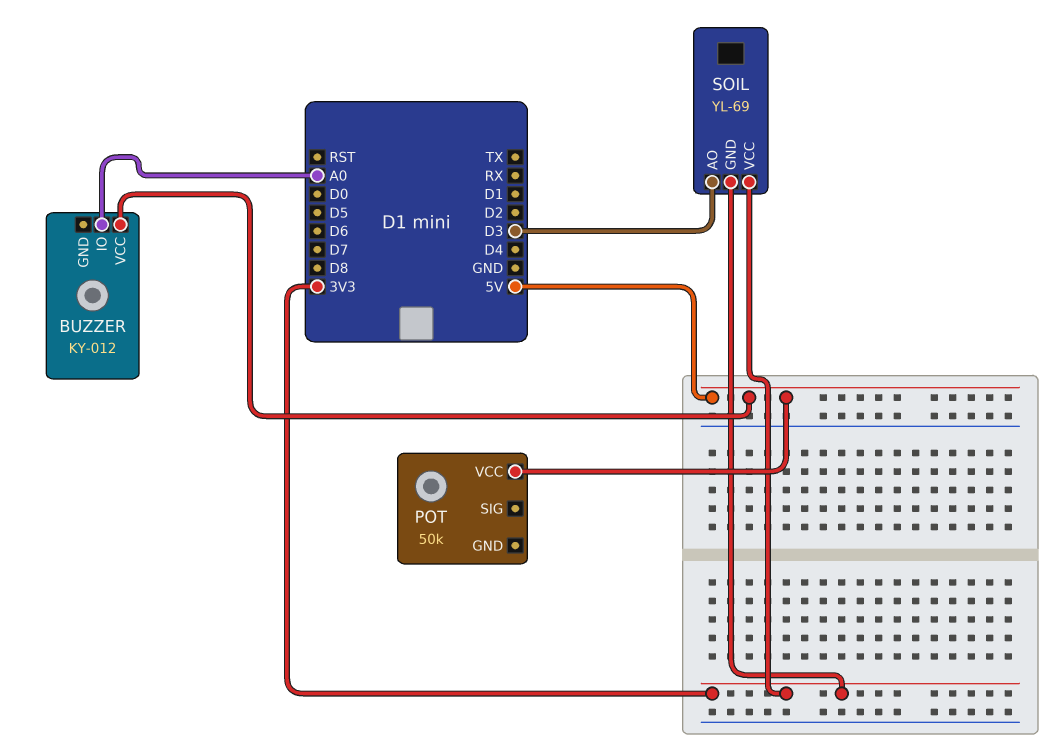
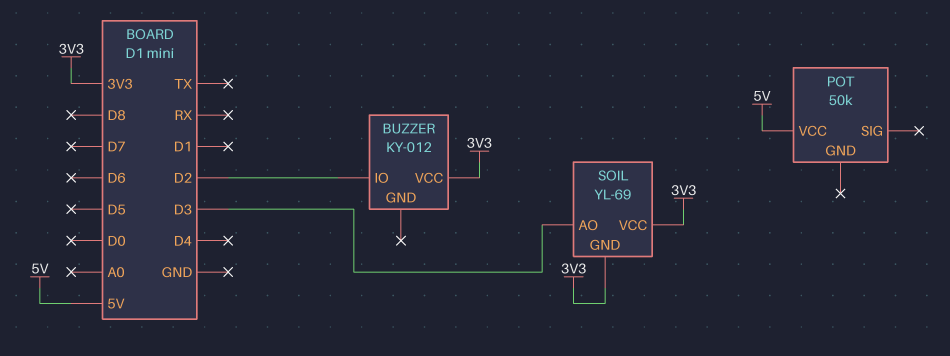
BUZZER pin IO: A0 -> D2
BUZZER pin VCC: 5V -> 3V3

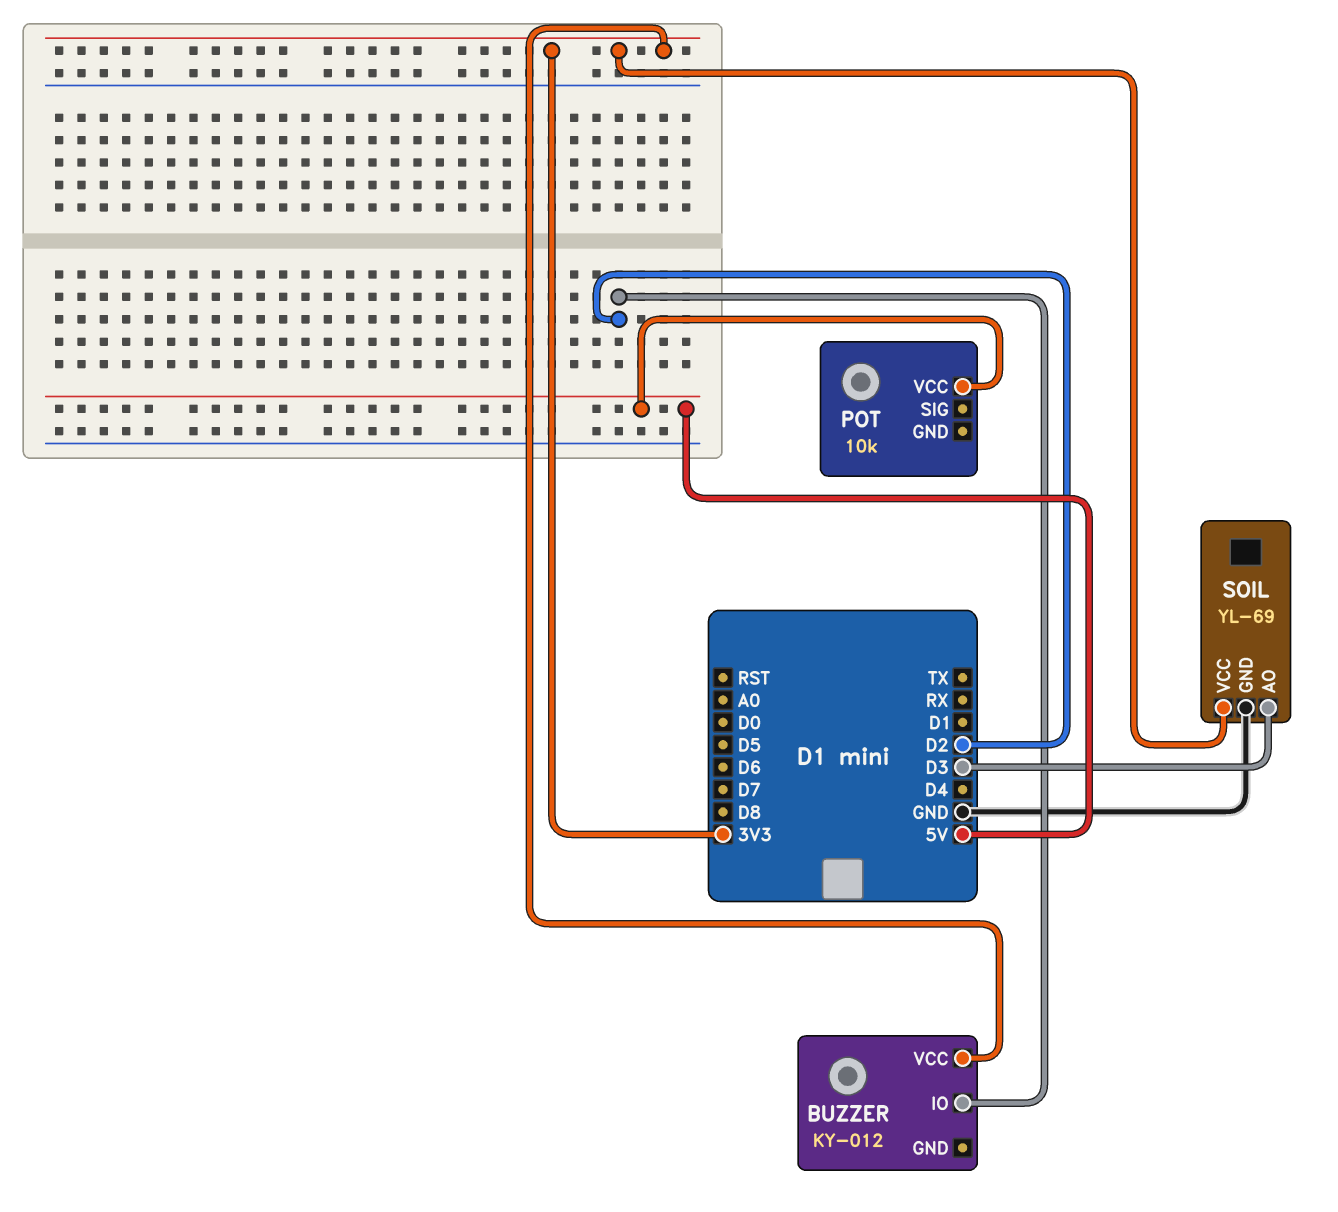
POT: 50k -> 10k
SOIL pin GND: 3V3 -> GND

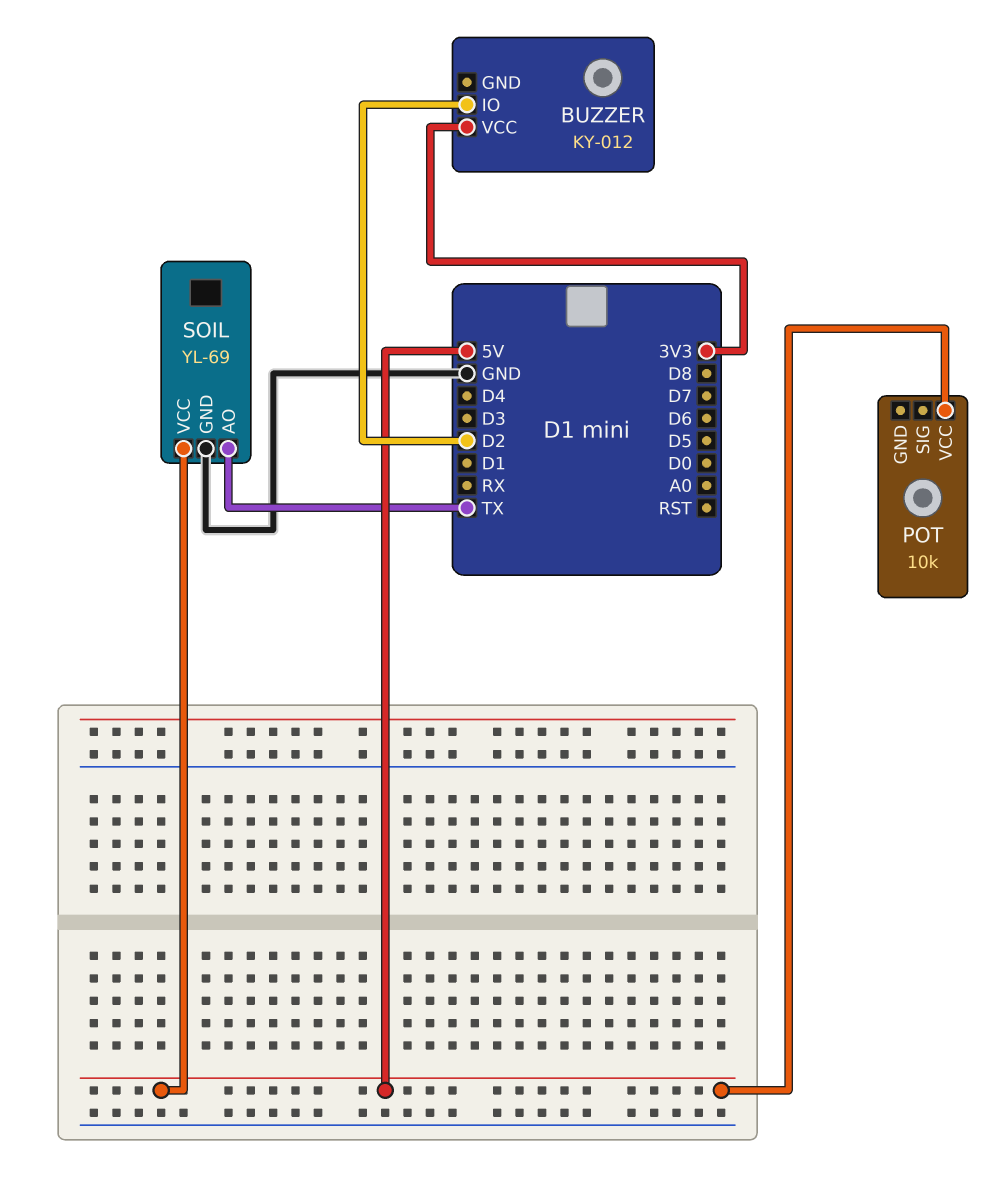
SOIL pin AO: D3 -> TX
SOIL pin VCC: 3V3 -> 5V

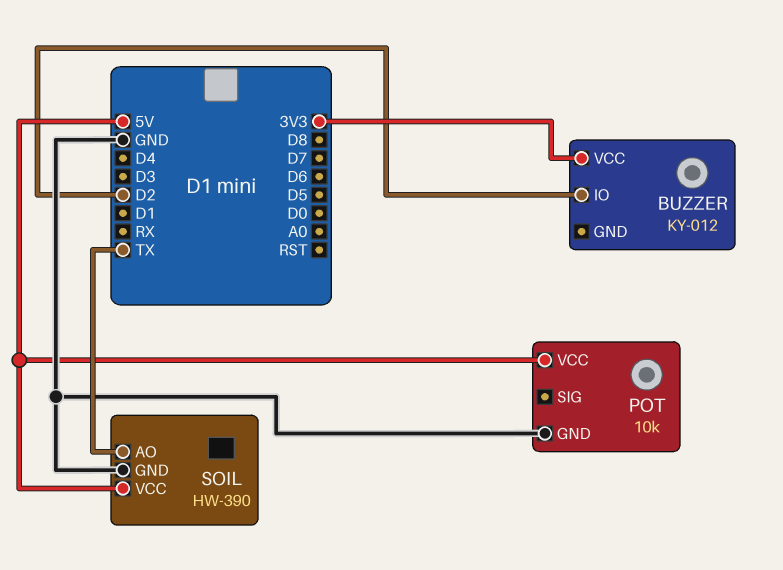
POT pin GND: none -> GND
SOIL: YL-69 -> HW-390

